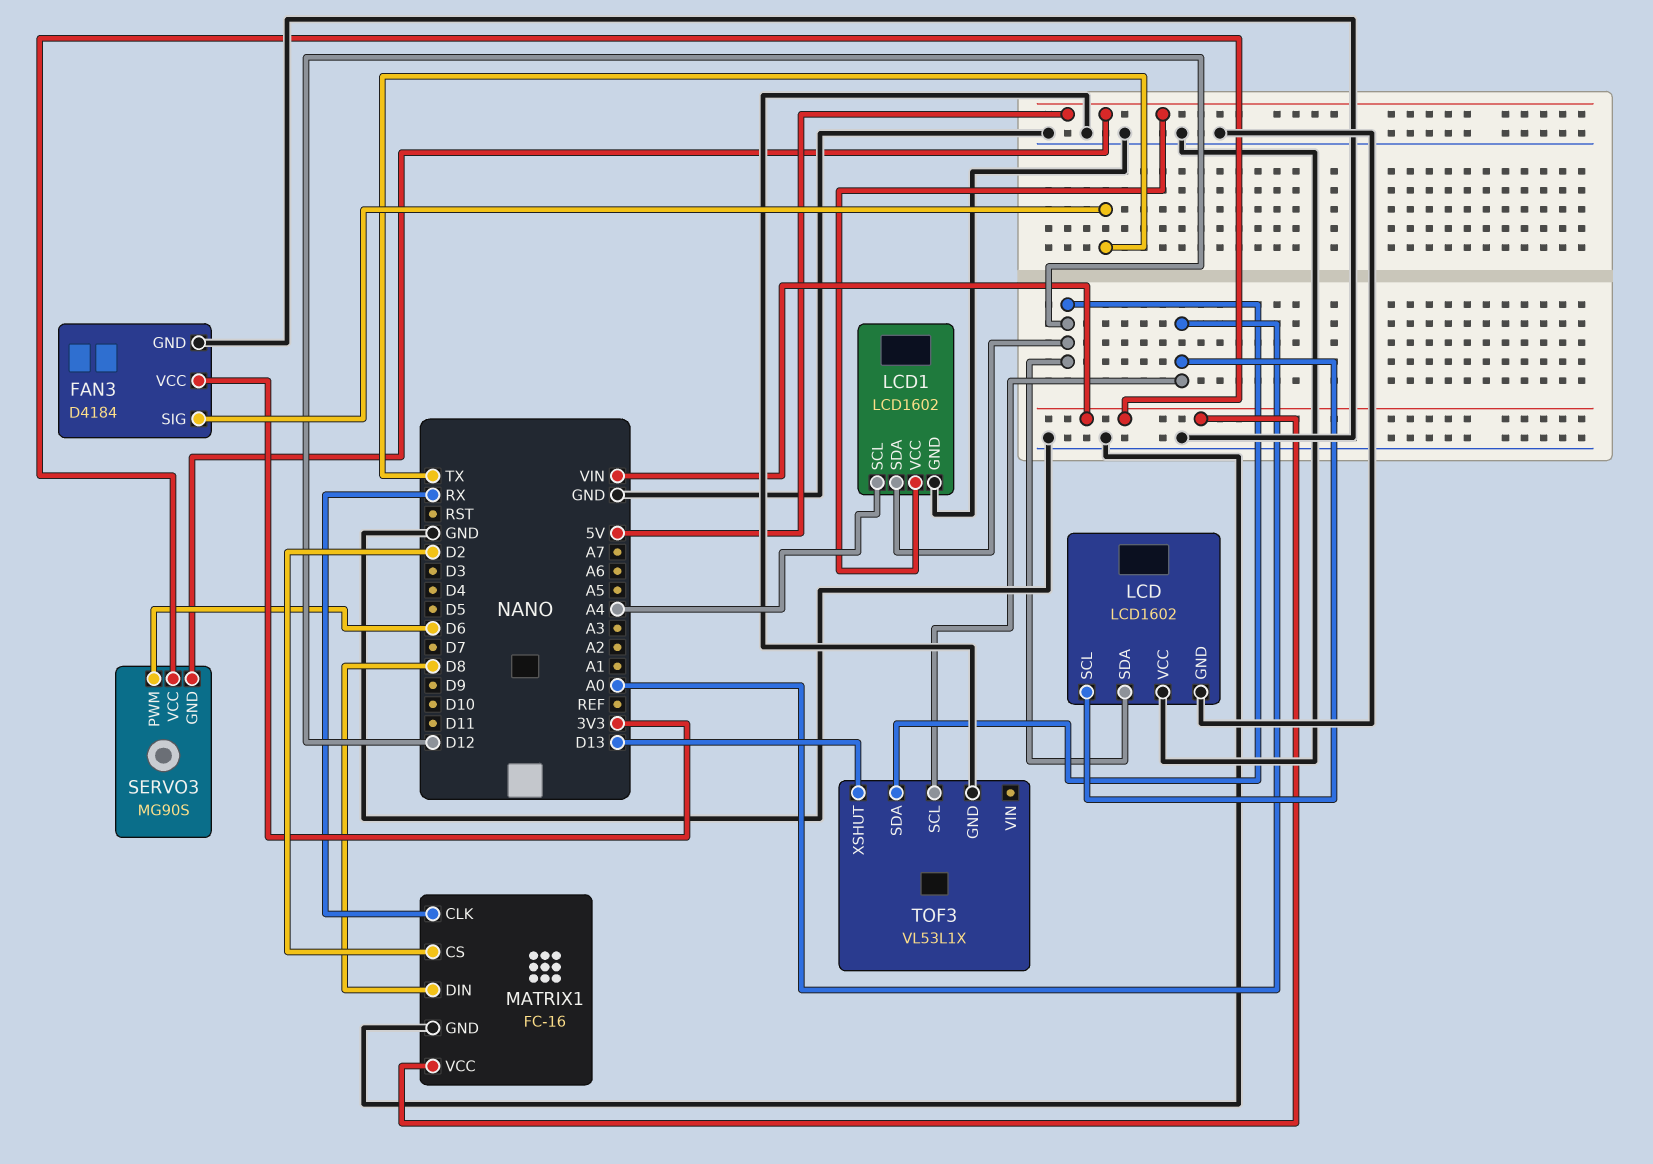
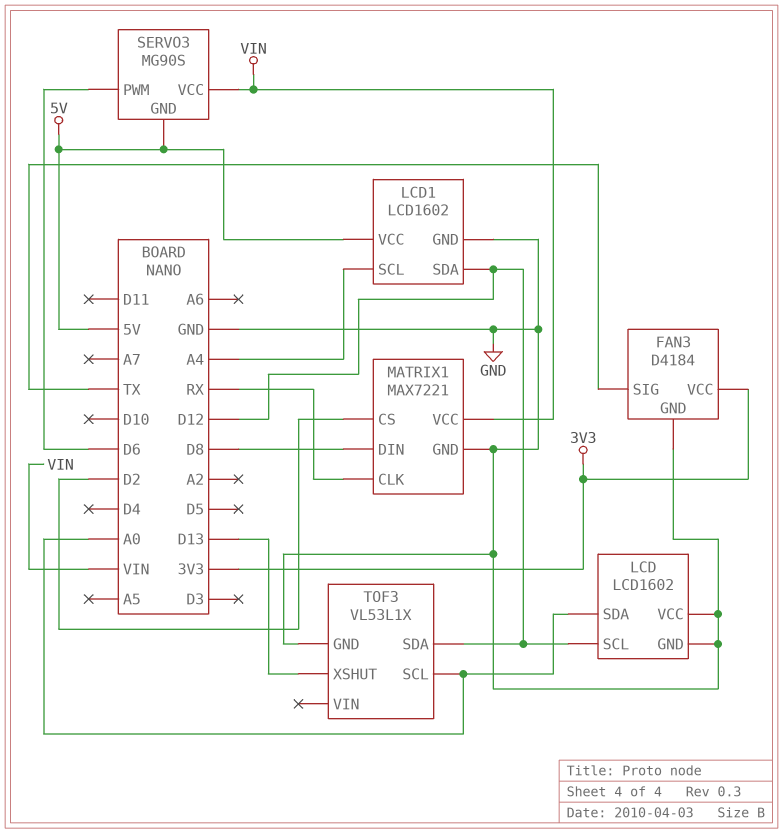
LCD pin SCL: A0 -> D12
LCD pin SDA: D12 -> A0
MATRIX1: FC-16 -> MAX7221

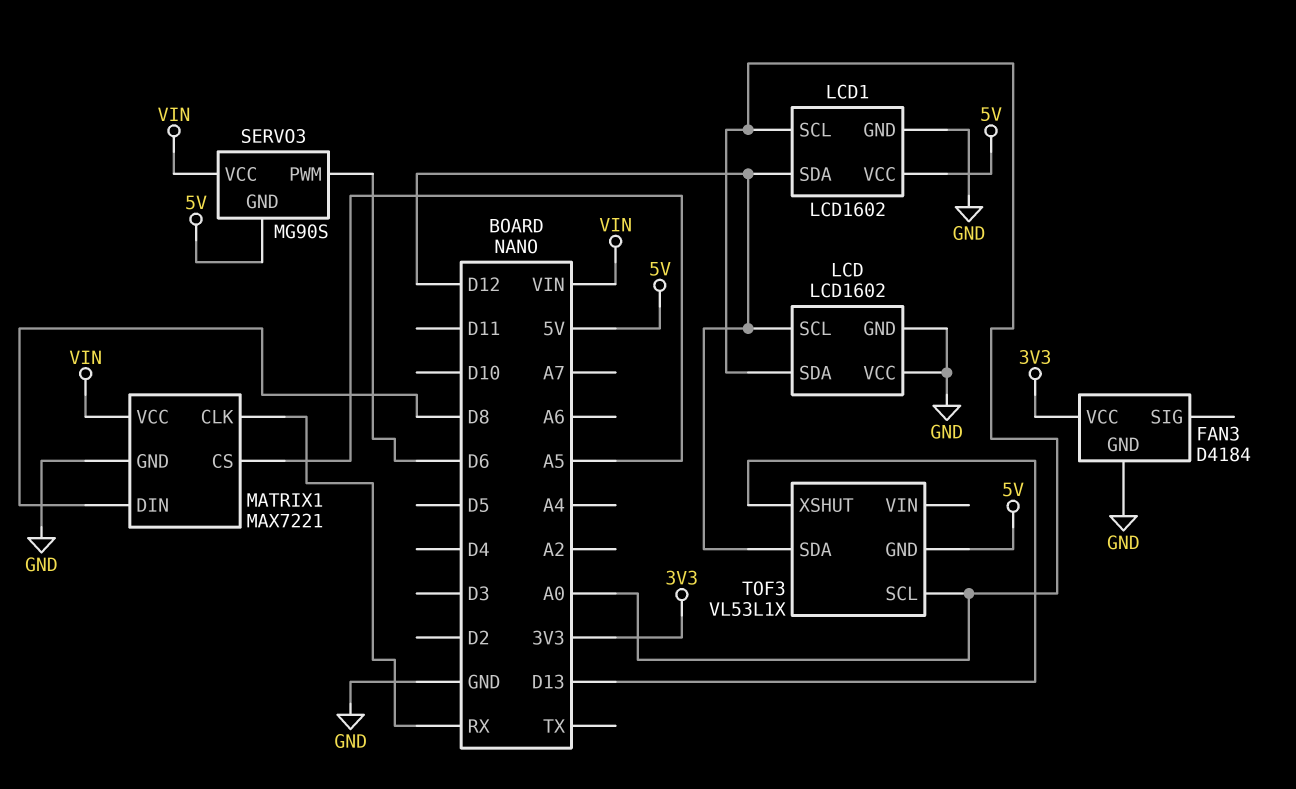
FAN3 pin SIG: TX -> none
LCD1 pin SCL: A4 -> A0
MATRIX1 pin CS: D2 -> A5
TOF3 pin GND: GND -> 5V

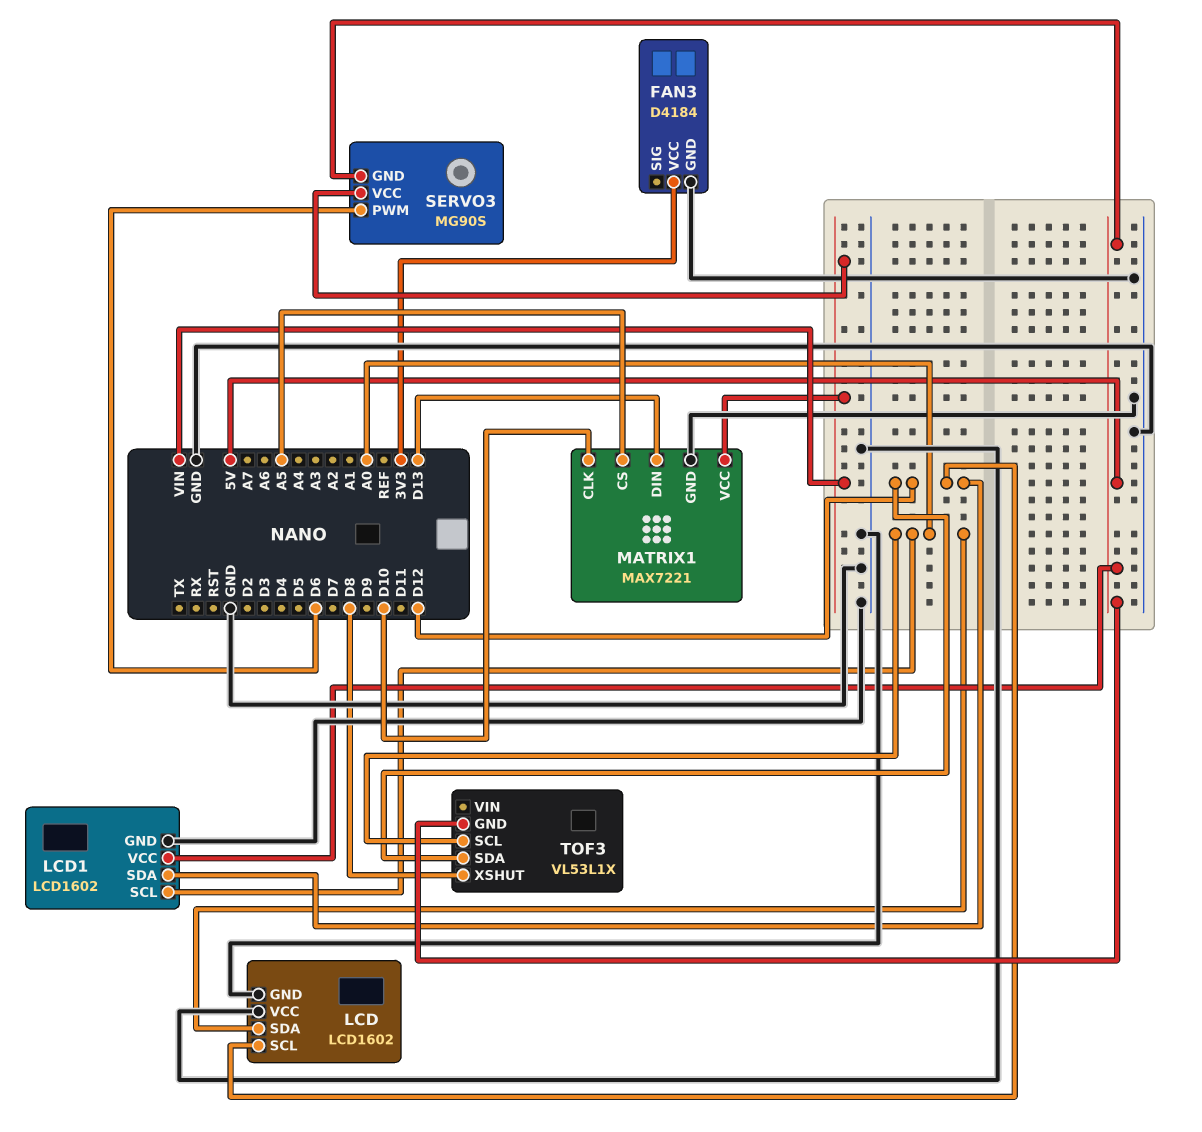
MATRIX1 pin CLK: RX -> D10
MATRIX1 pin DIN: D8 -> D13
TOF3 pin XSHUT: D13 -> D8

